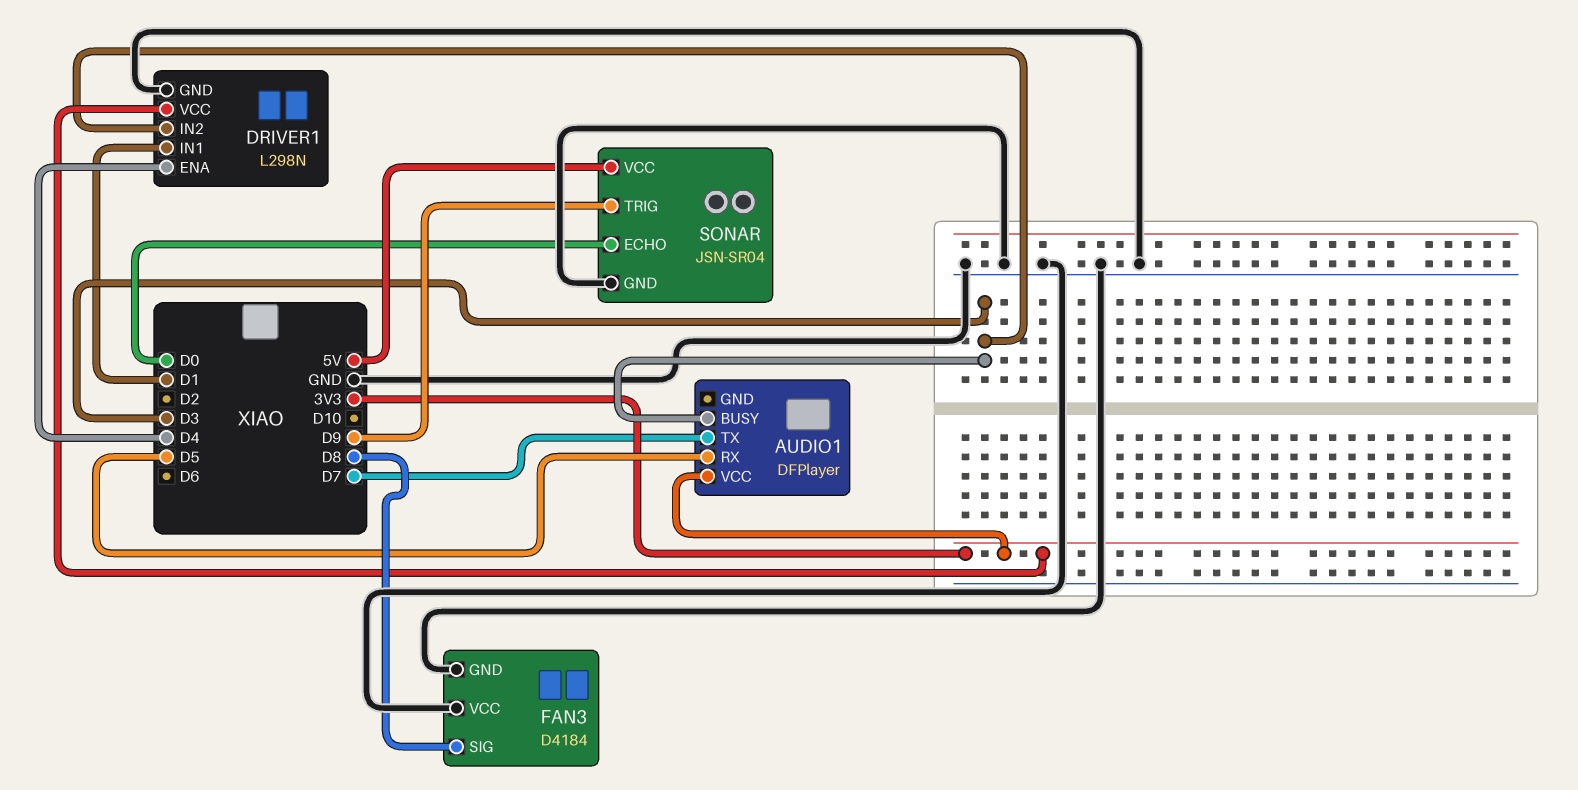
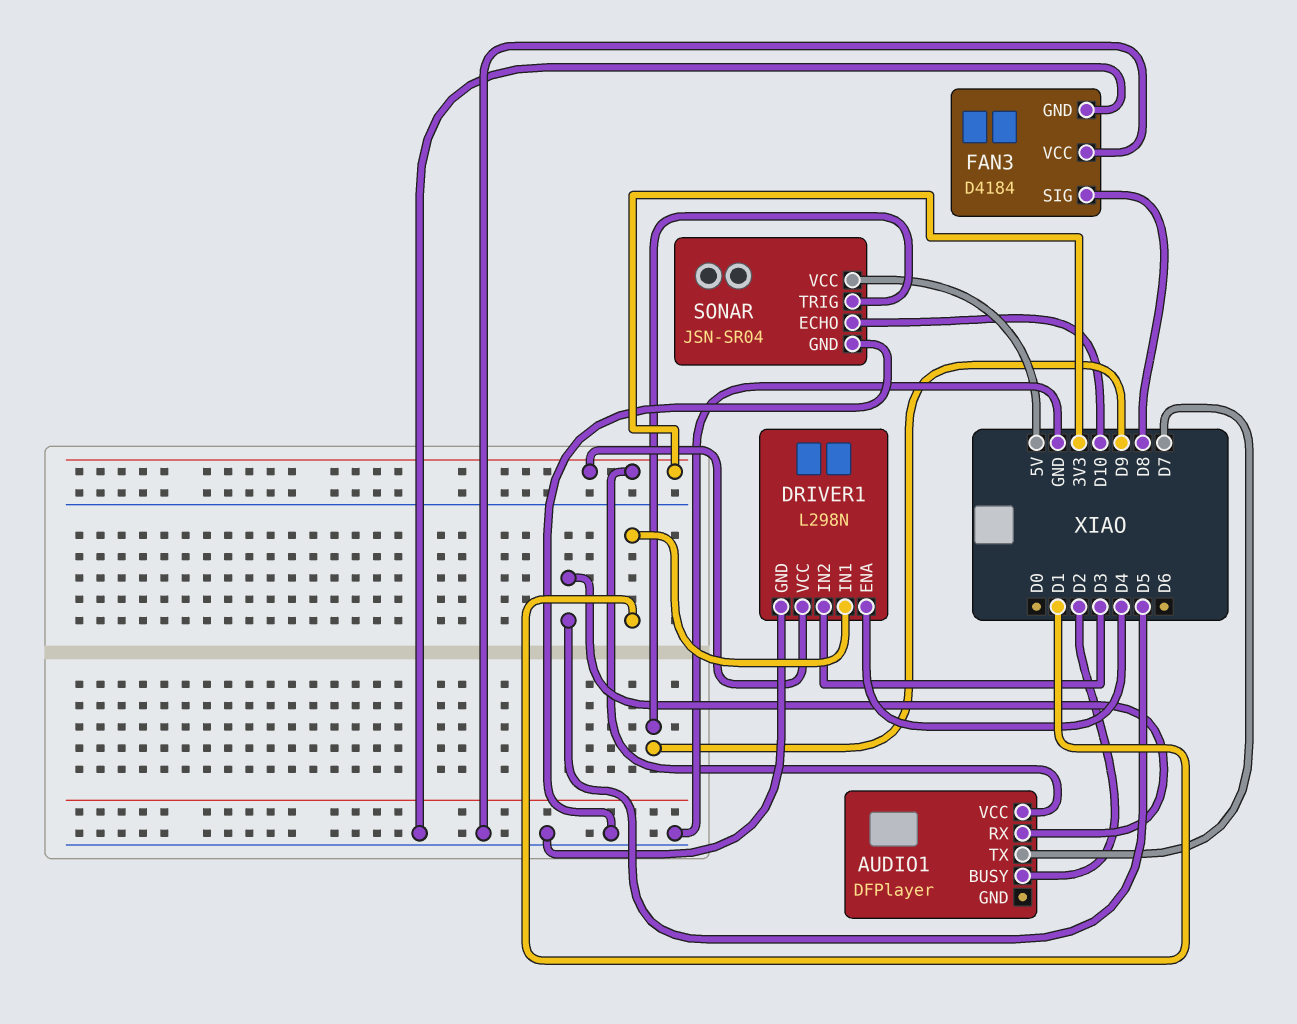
AUDIO1 pin BUSY: D3 -> D2
SONAR pin ECHO: D0 -> D10

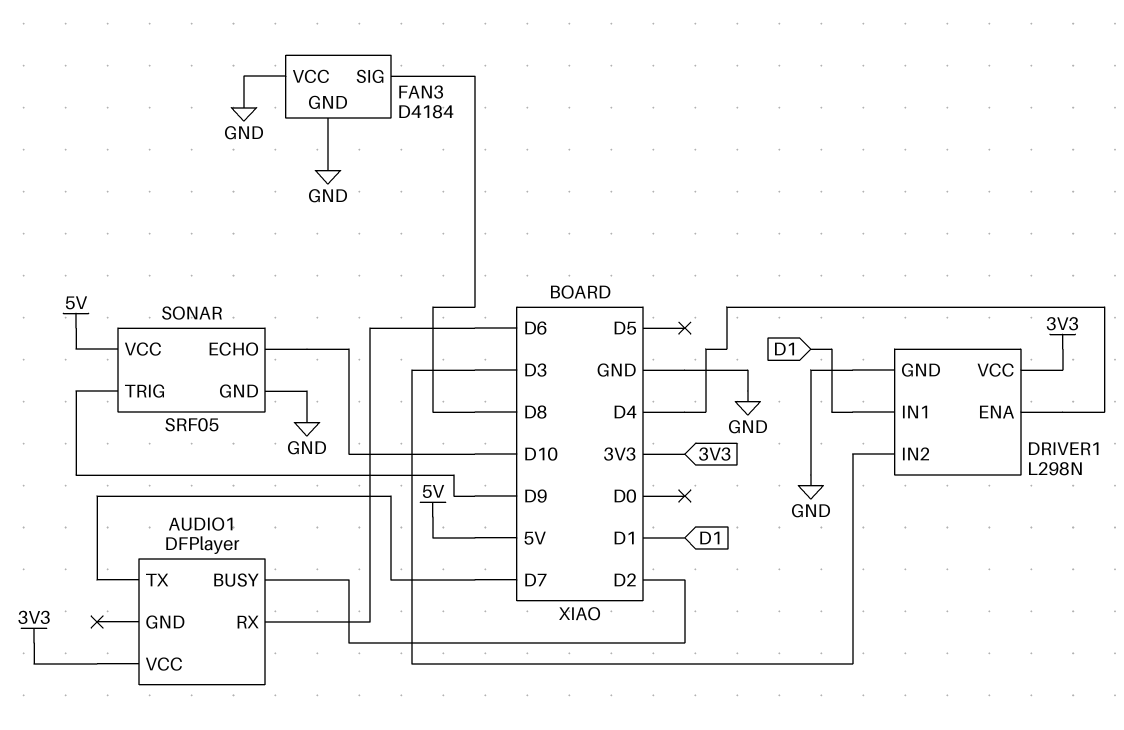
AUDIO1 pin RX: D5 -> D6
SONAR: JSN-SR04 -> SRF05

